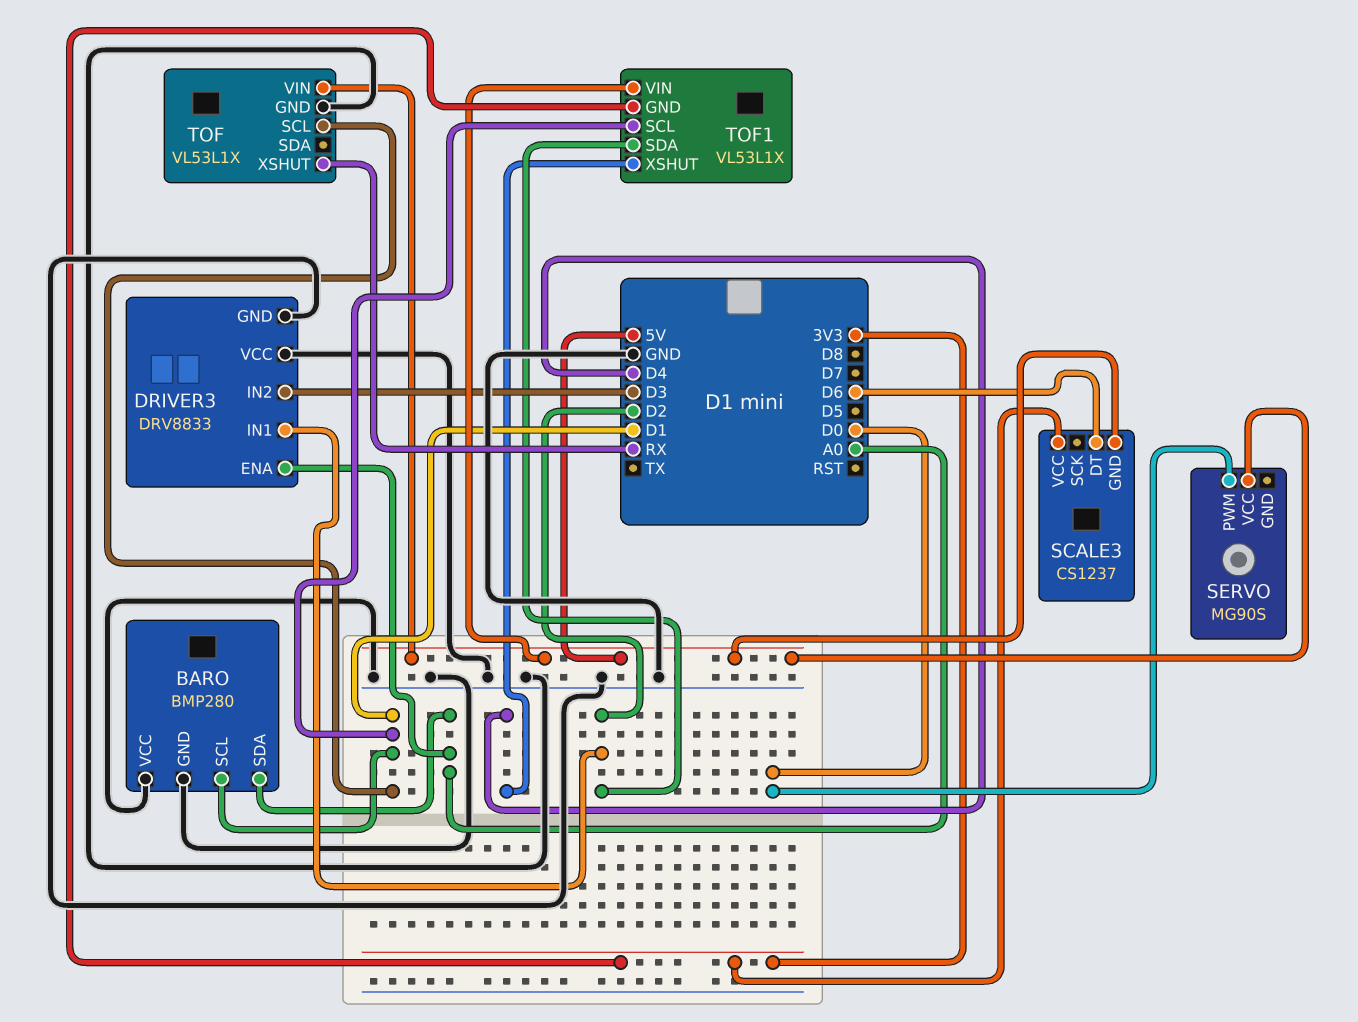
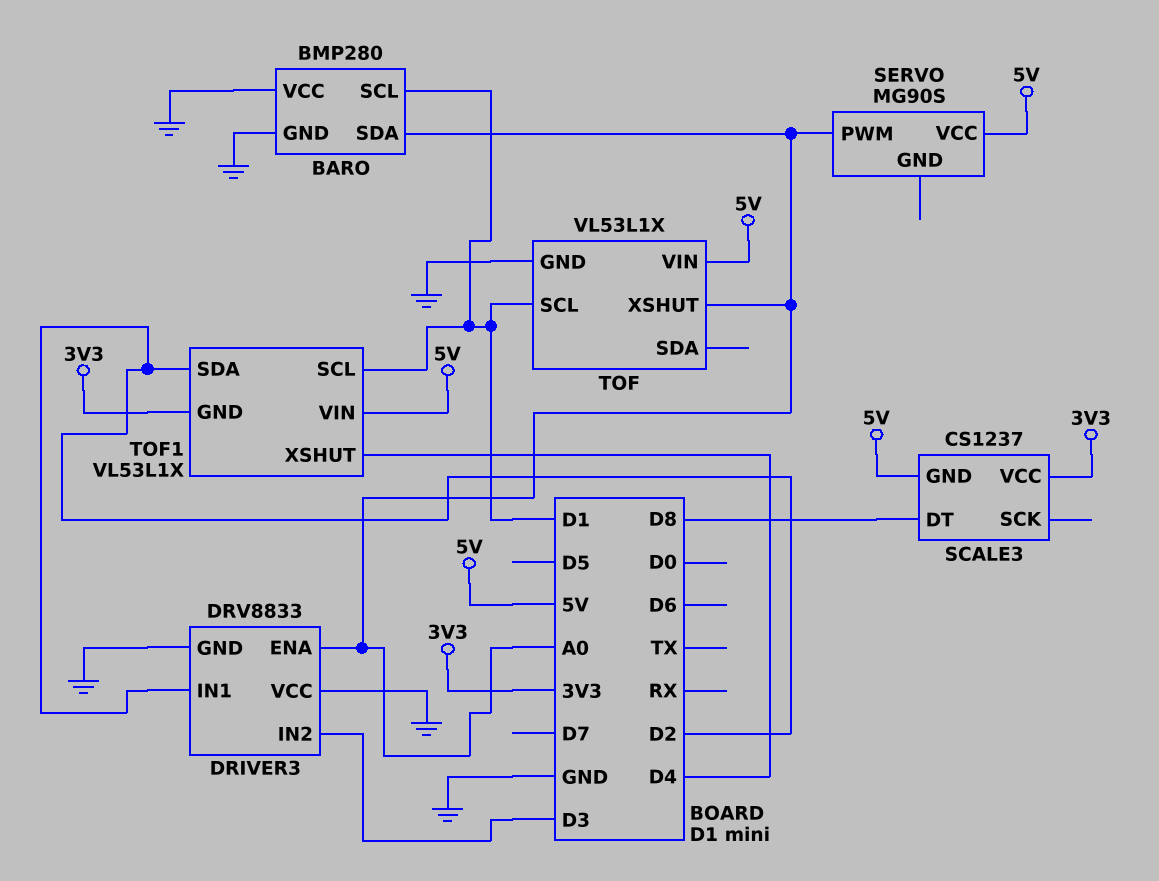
SCALE3 pin DT: D6 -> D8
SERVO pin PWM: D0 -> A0
TOF pin XSHUT: RX -> A0

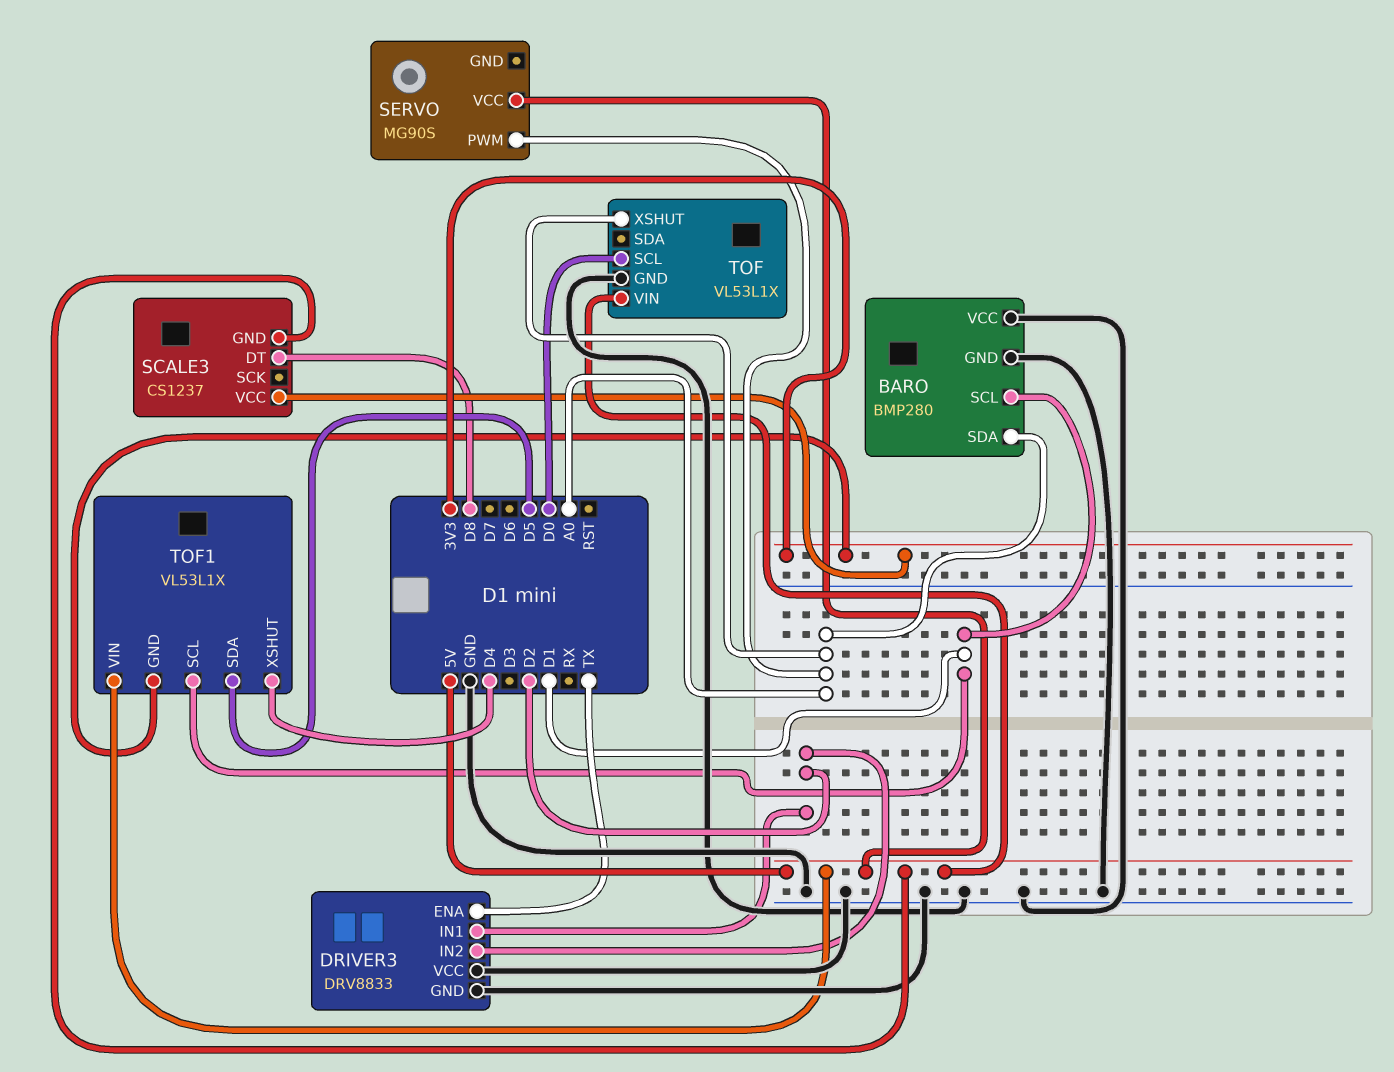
DRIVER3 pin ENA: A0 -> TX
DRIVER3 pin IN2: D3 -> D2
TOF pin SCL: D1 -> D0
TOF1 pin SDA: D2 -> D5

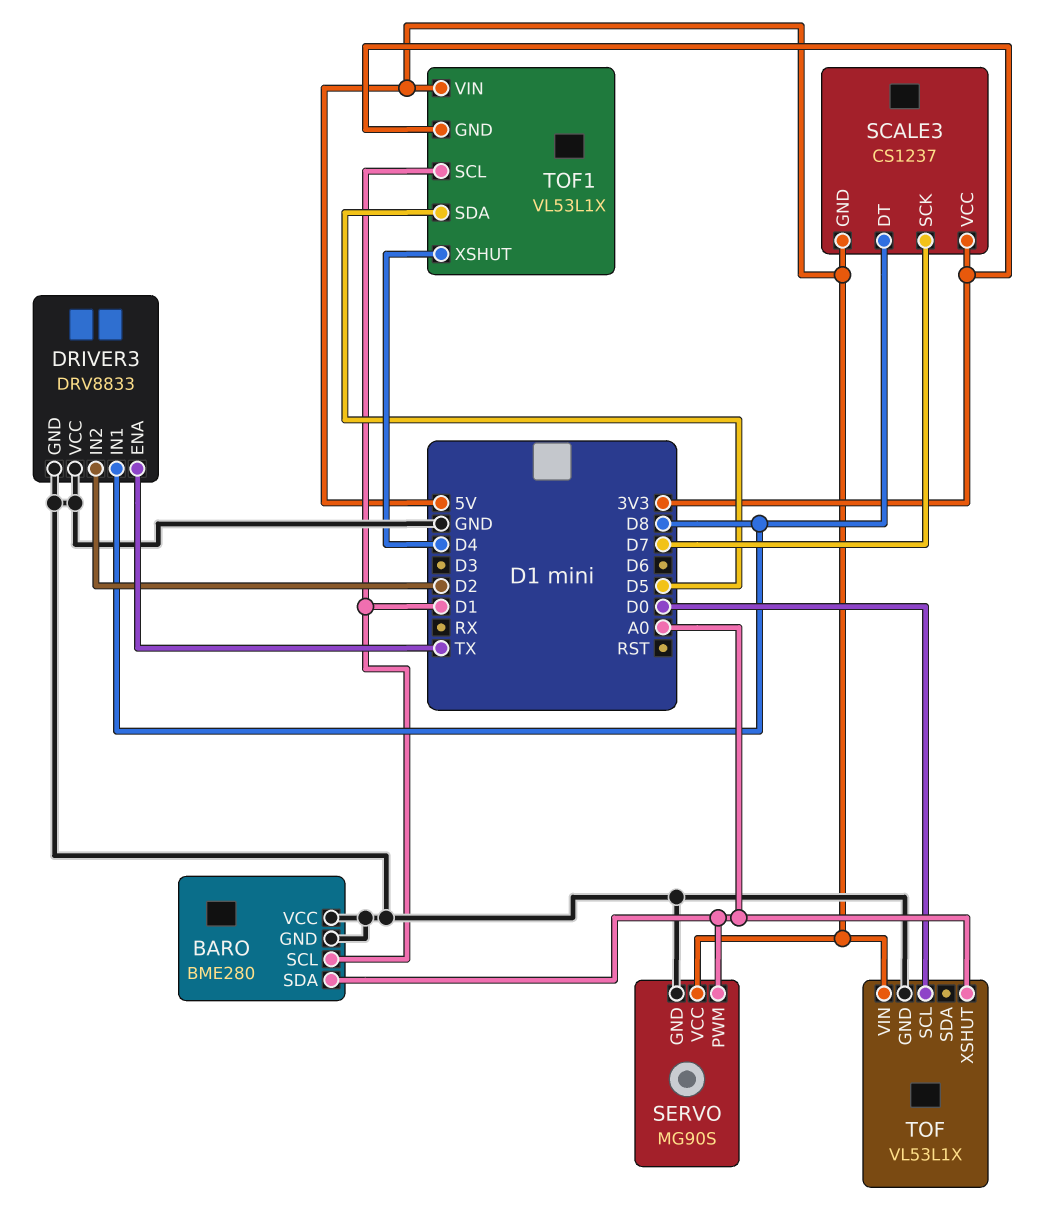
BARO: BMP280 -> BME280
DRIVER3 pin IN1: D2 -> D8
SCALE3 pin SCK: none -> D7
SERVO pin GND: none -> GND

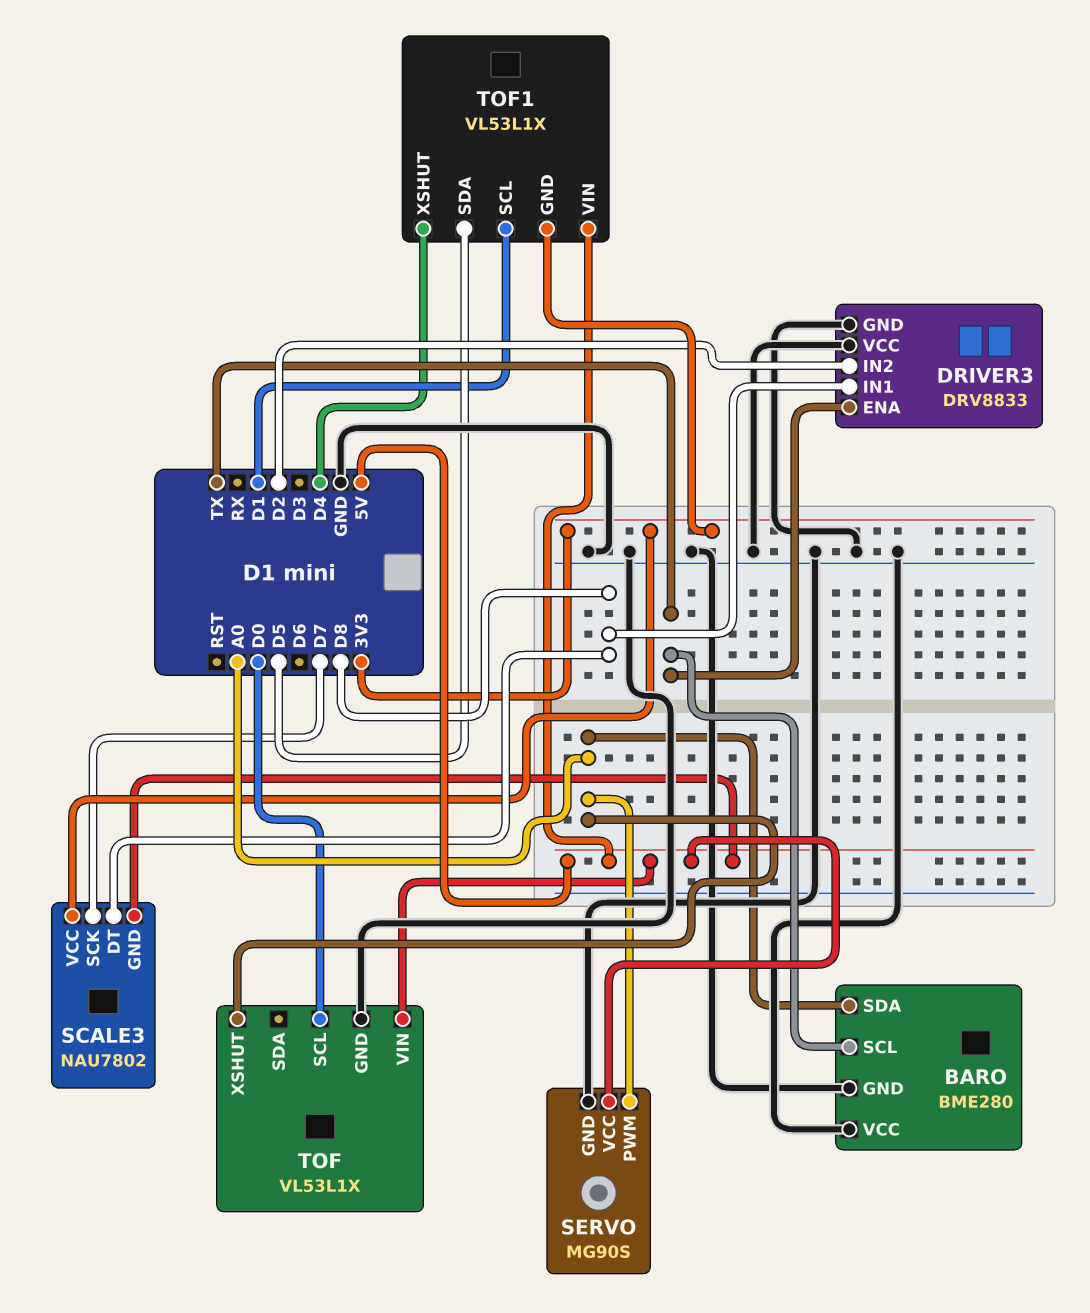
BARO pin SCL: D1 -> TX
SCALE3: CS1237 -> NAU7802

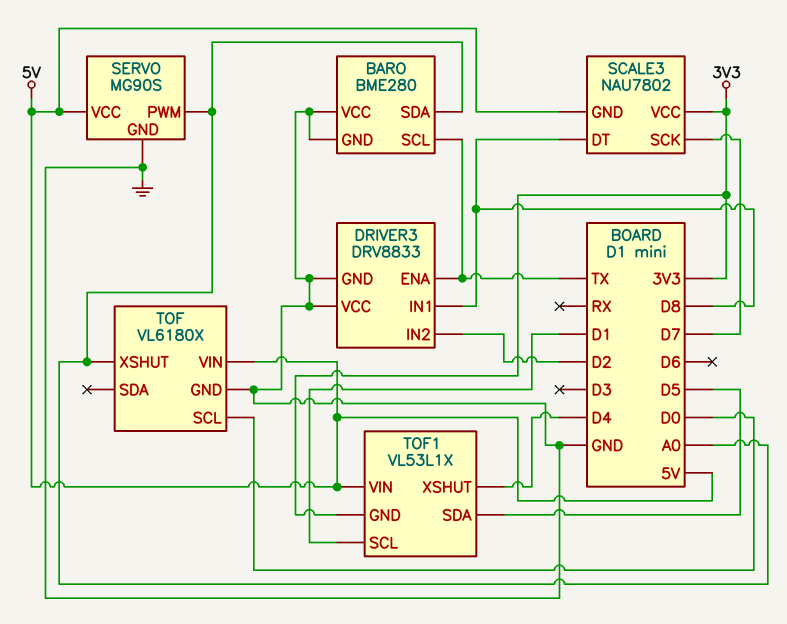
TOF: VL53L1X -> VL6180X

